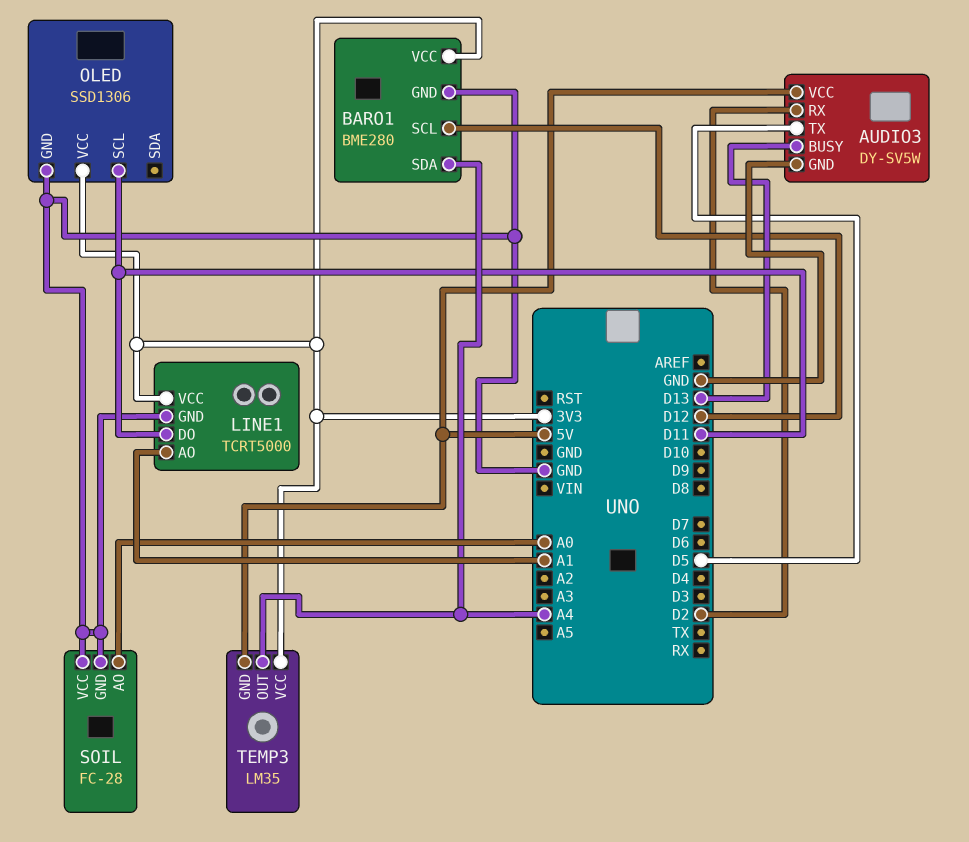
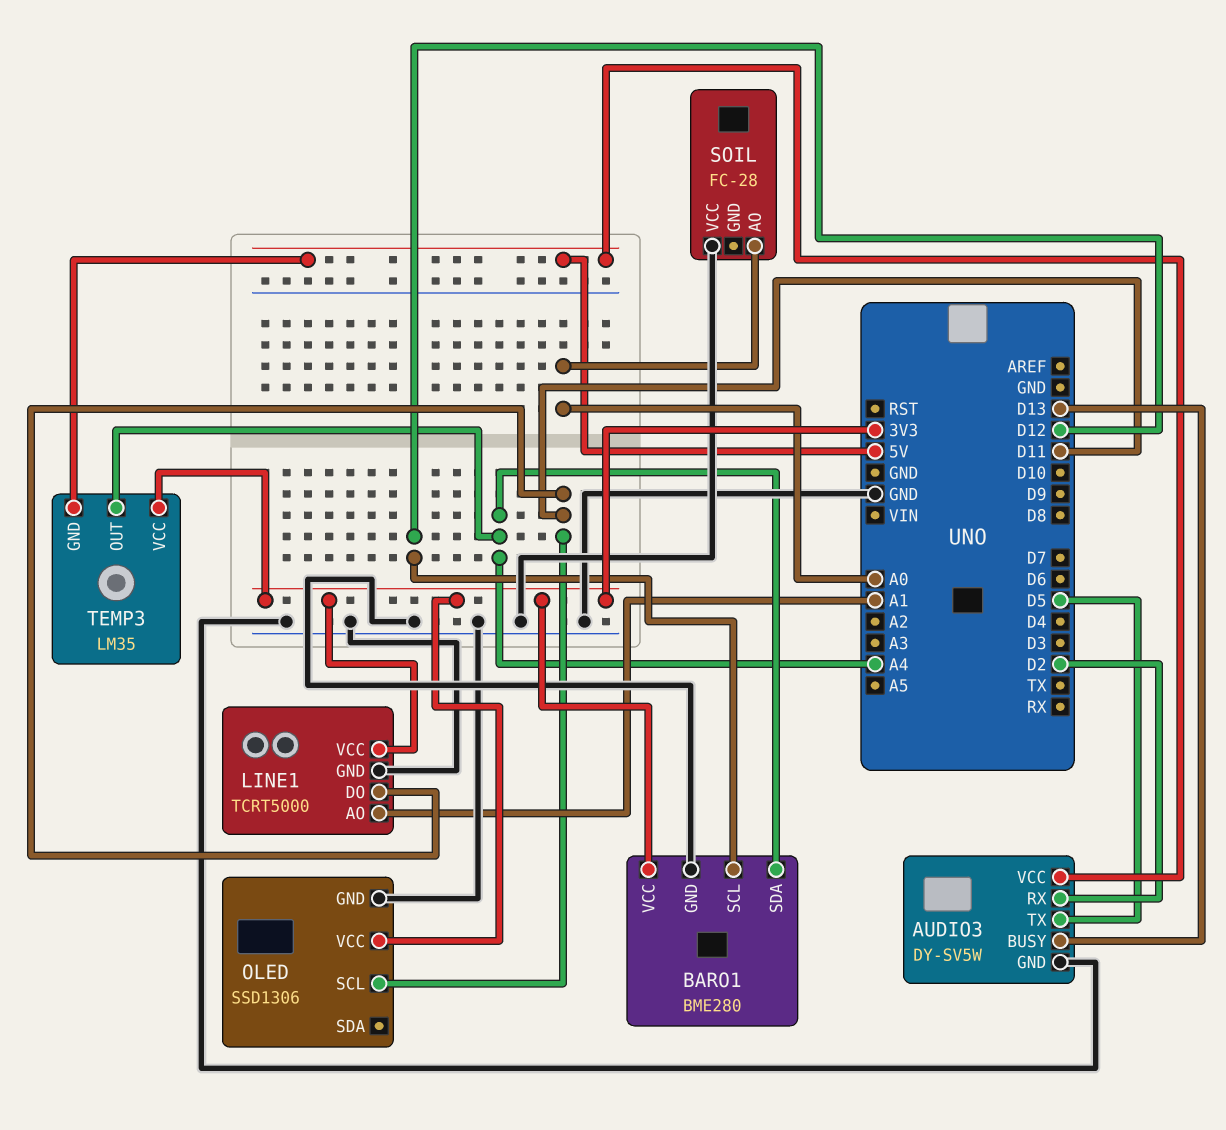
SOIL pin GND: GND -> none

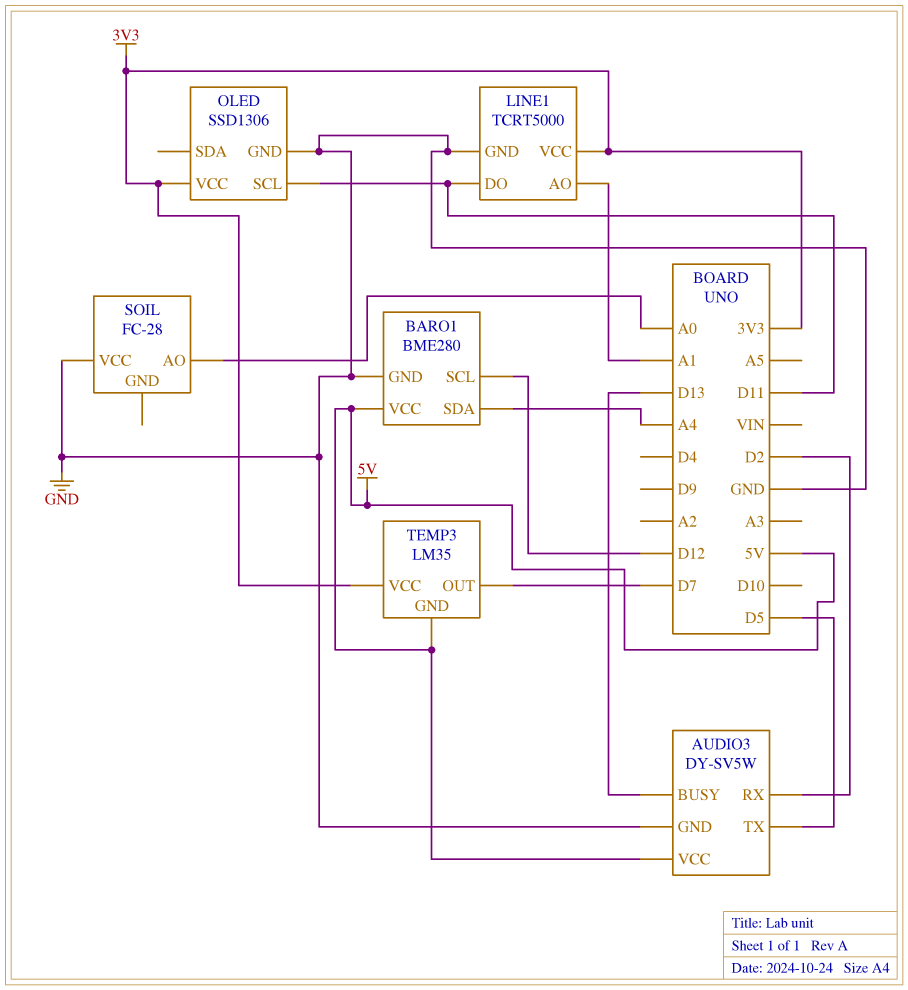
BARO1 pin VCC: 3V3 -> 5V
TEMP3 pin OUT: A4 -> D7

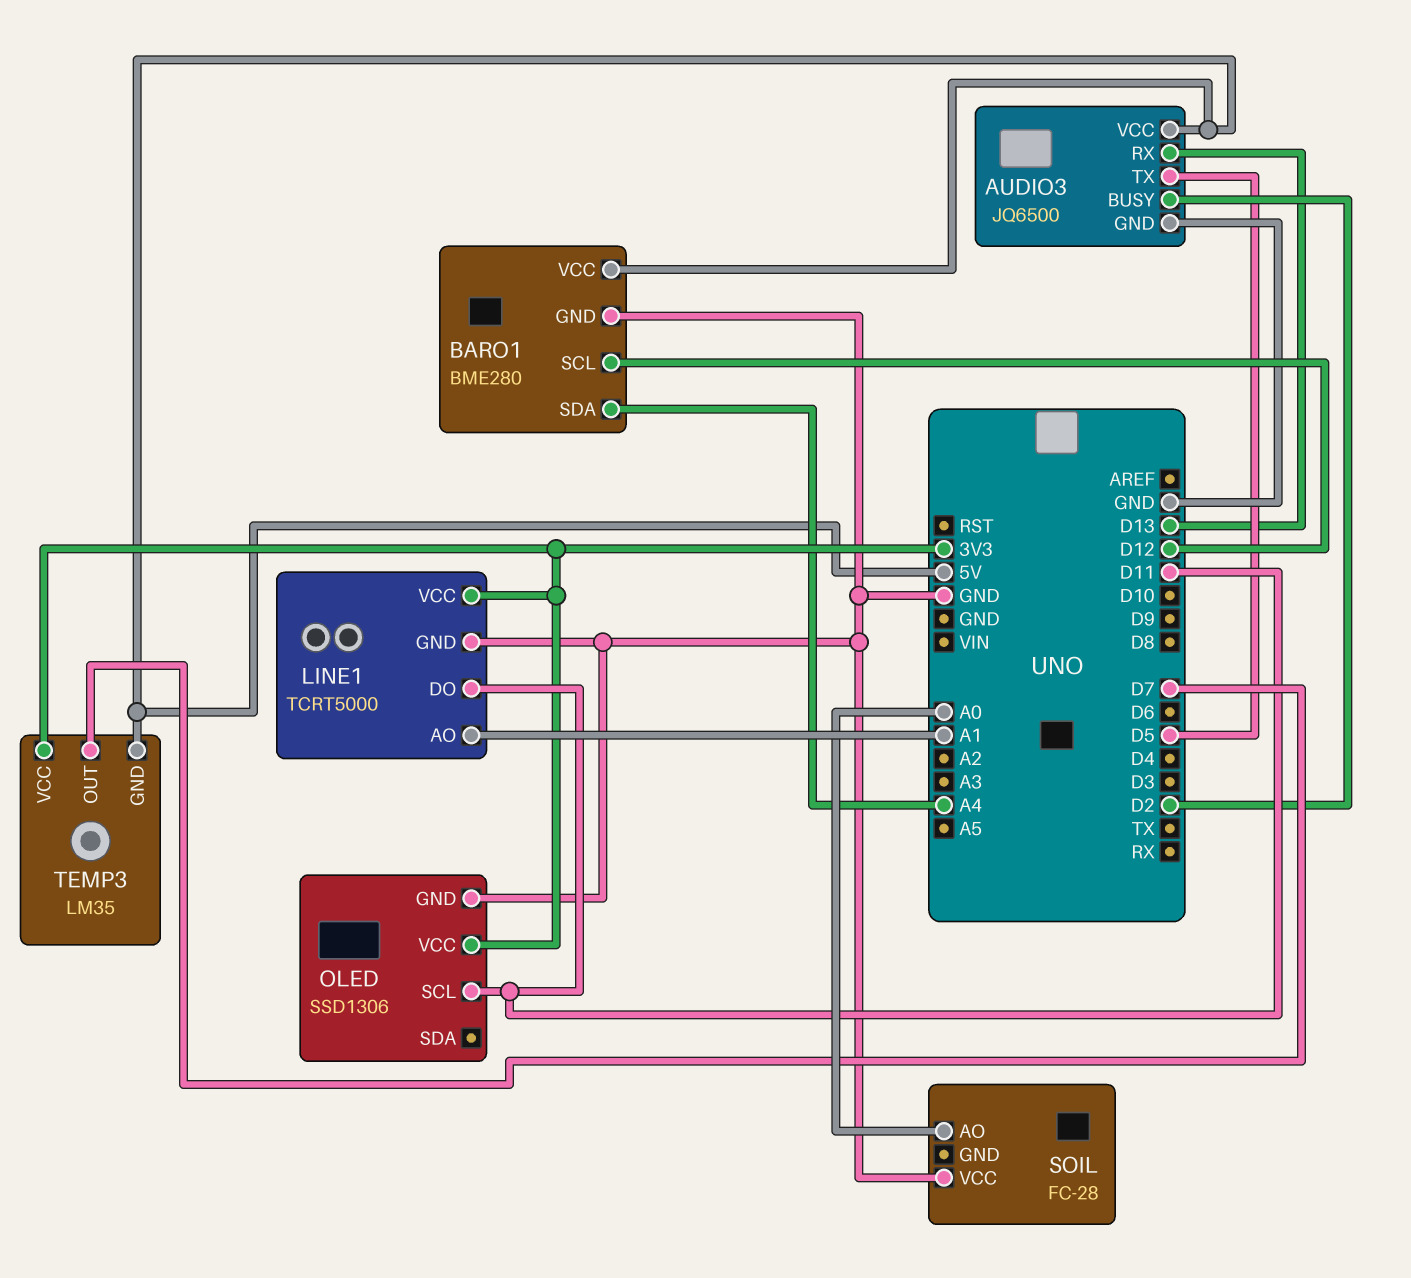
AUDIO3: DY-SV5W -> JQ6500
AUDIO3 pin BUSY: D13 -> D2
AUDIO3 pin RX: D2 -> D13

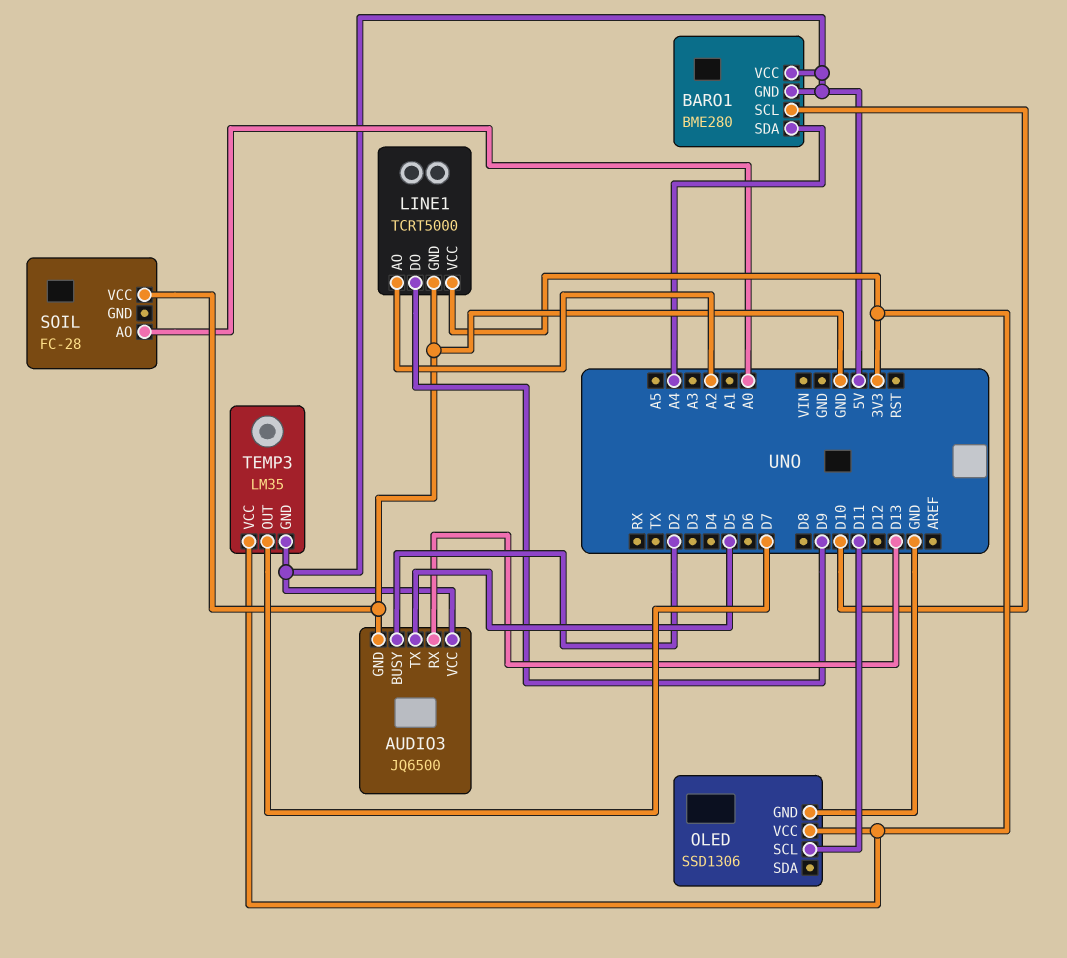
BARO1 pin GND: GND -> 5V
BARO1 pin SCL: D12 -> D10
LINE1 pin AO: A1 -> A2
LINE1 pin DO: D11 -> D9

